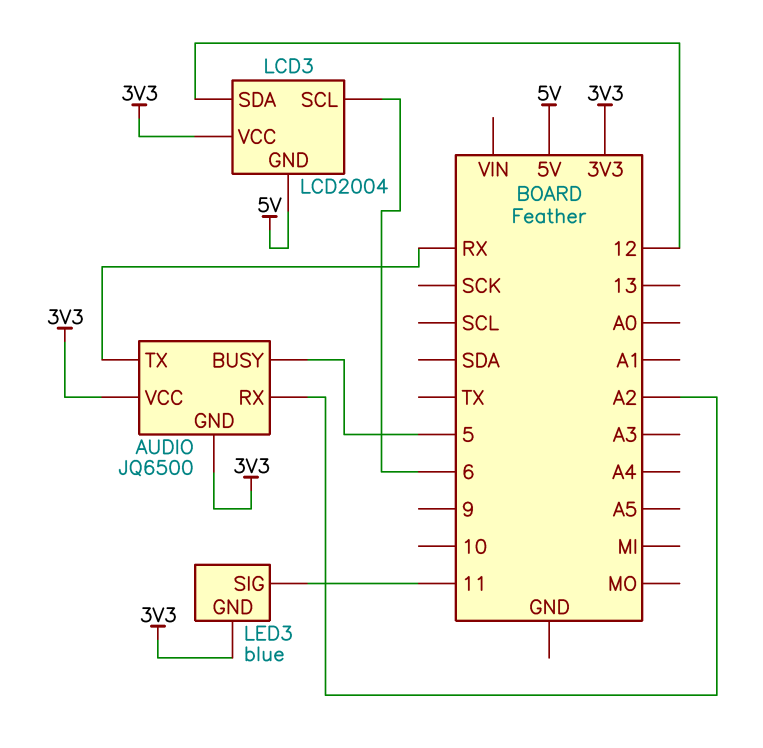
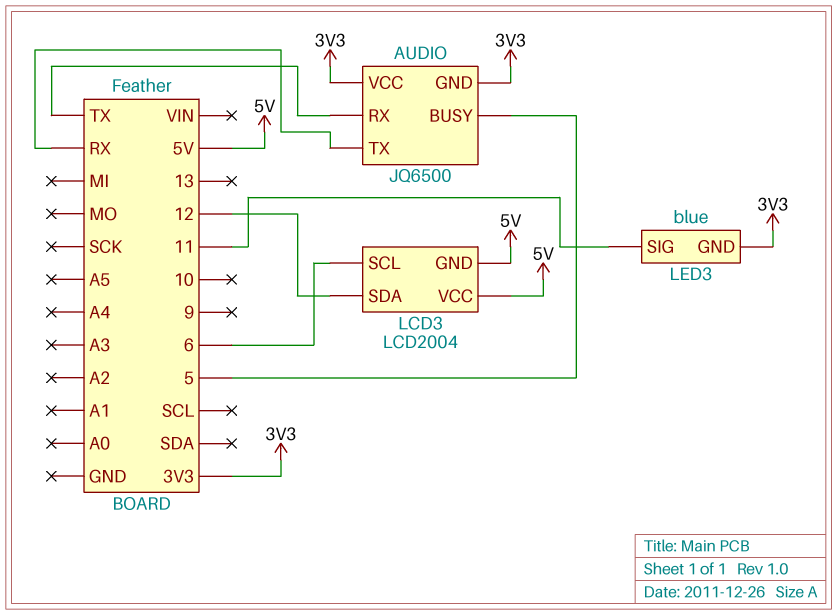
AUDIO pin RX: A2 -> TX
LCD3 pin VCC: 3V3 -> 5V

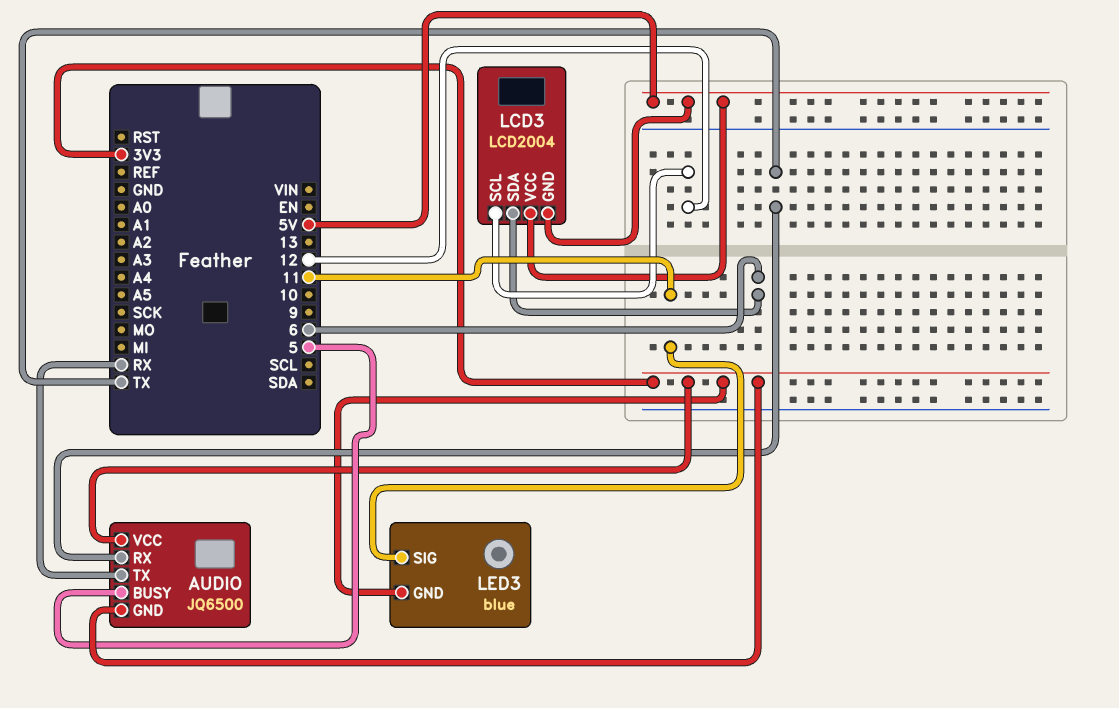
LCD3 pin SCL: 6 -> 12
LCD3 pin SDA: 12 -> 6

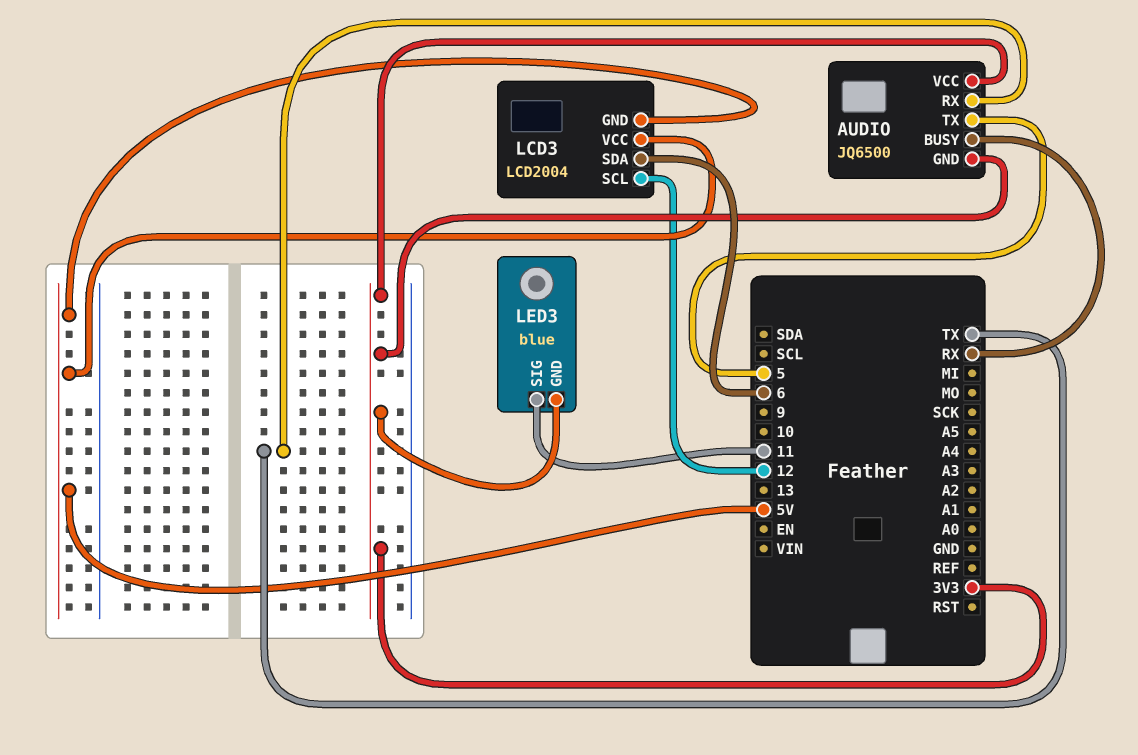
AUDIO pin BUSY: 5 -> RX
AUDIO pin TX: RX -> 5

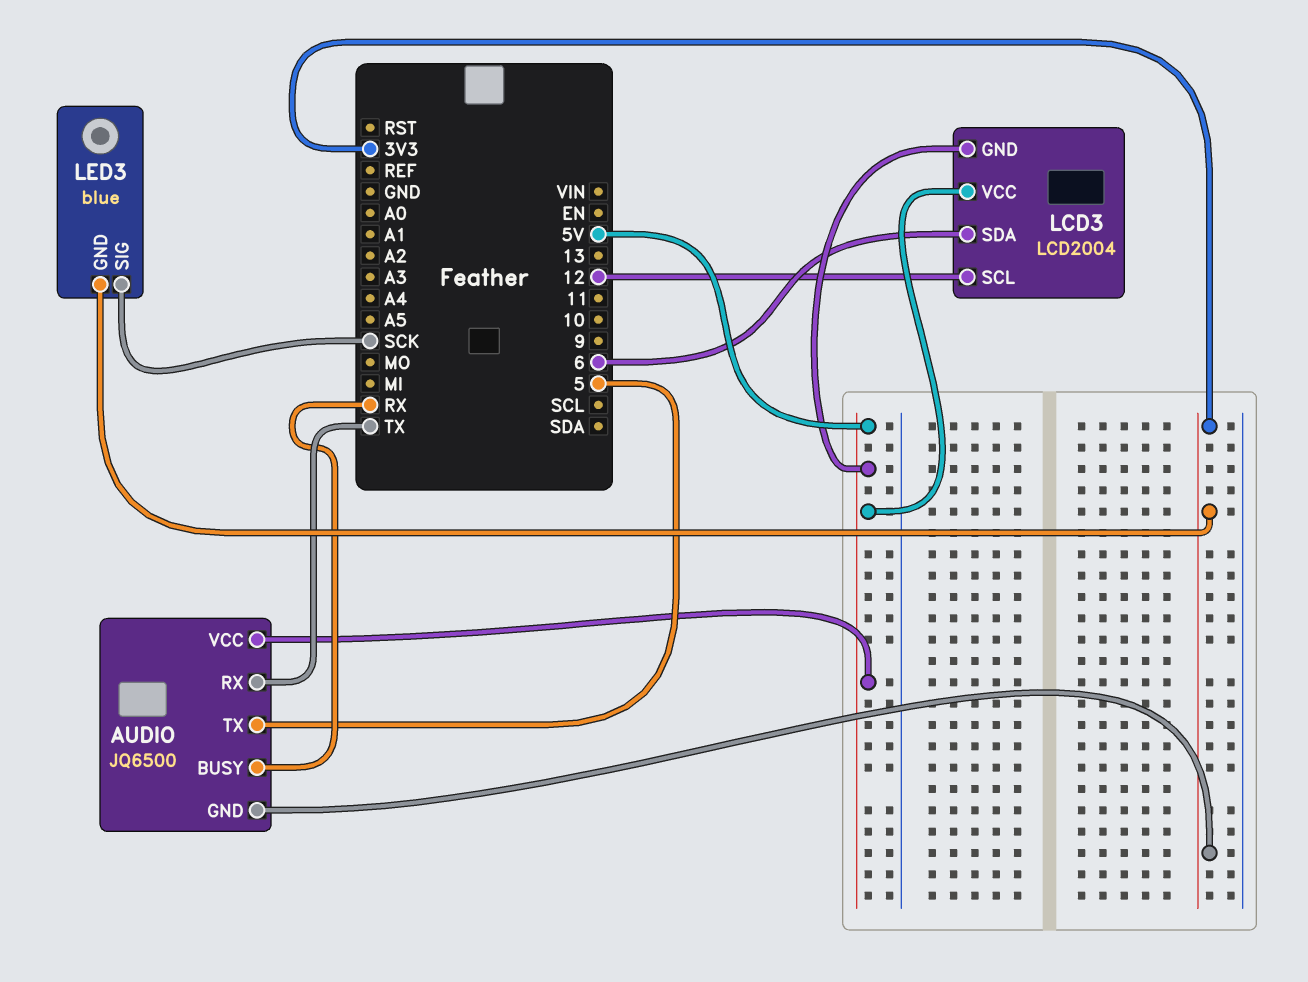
AUDIO pin VCC: 3V3 -> 5V
LED3 pin SIG: 11 -> SCK

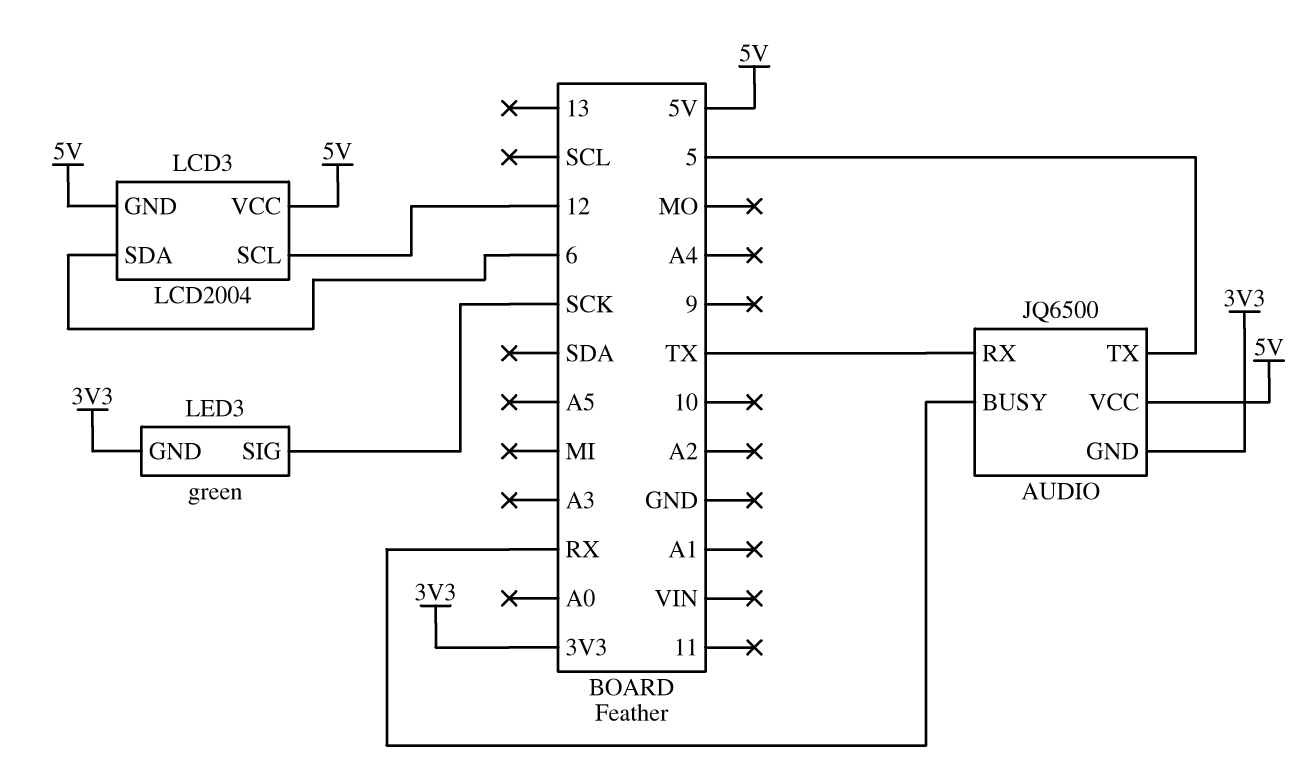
LED3: blue -> green

